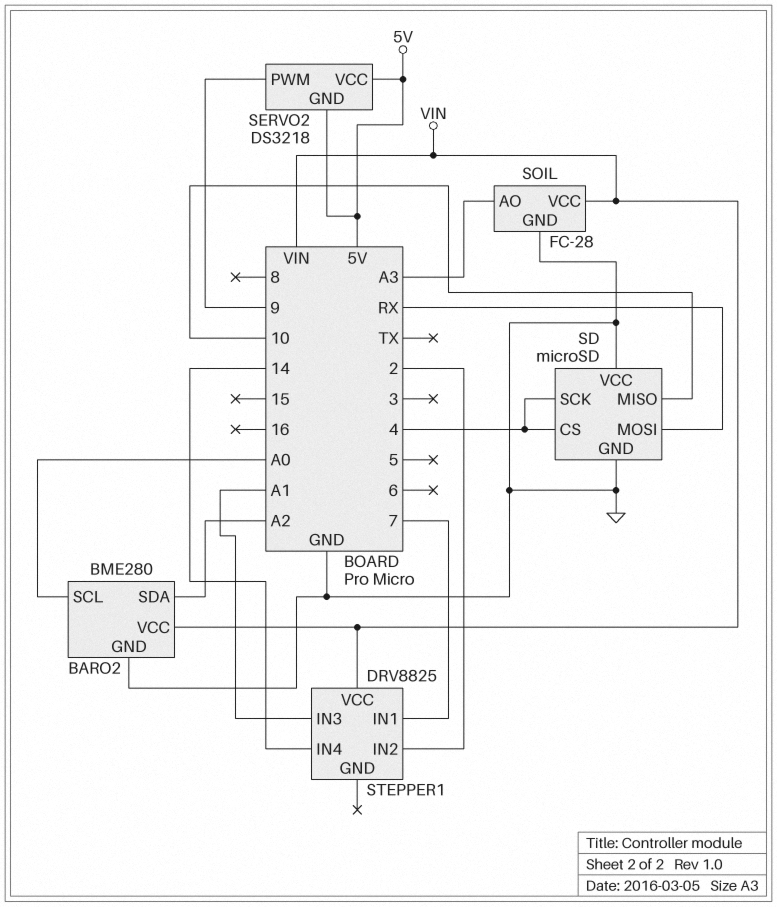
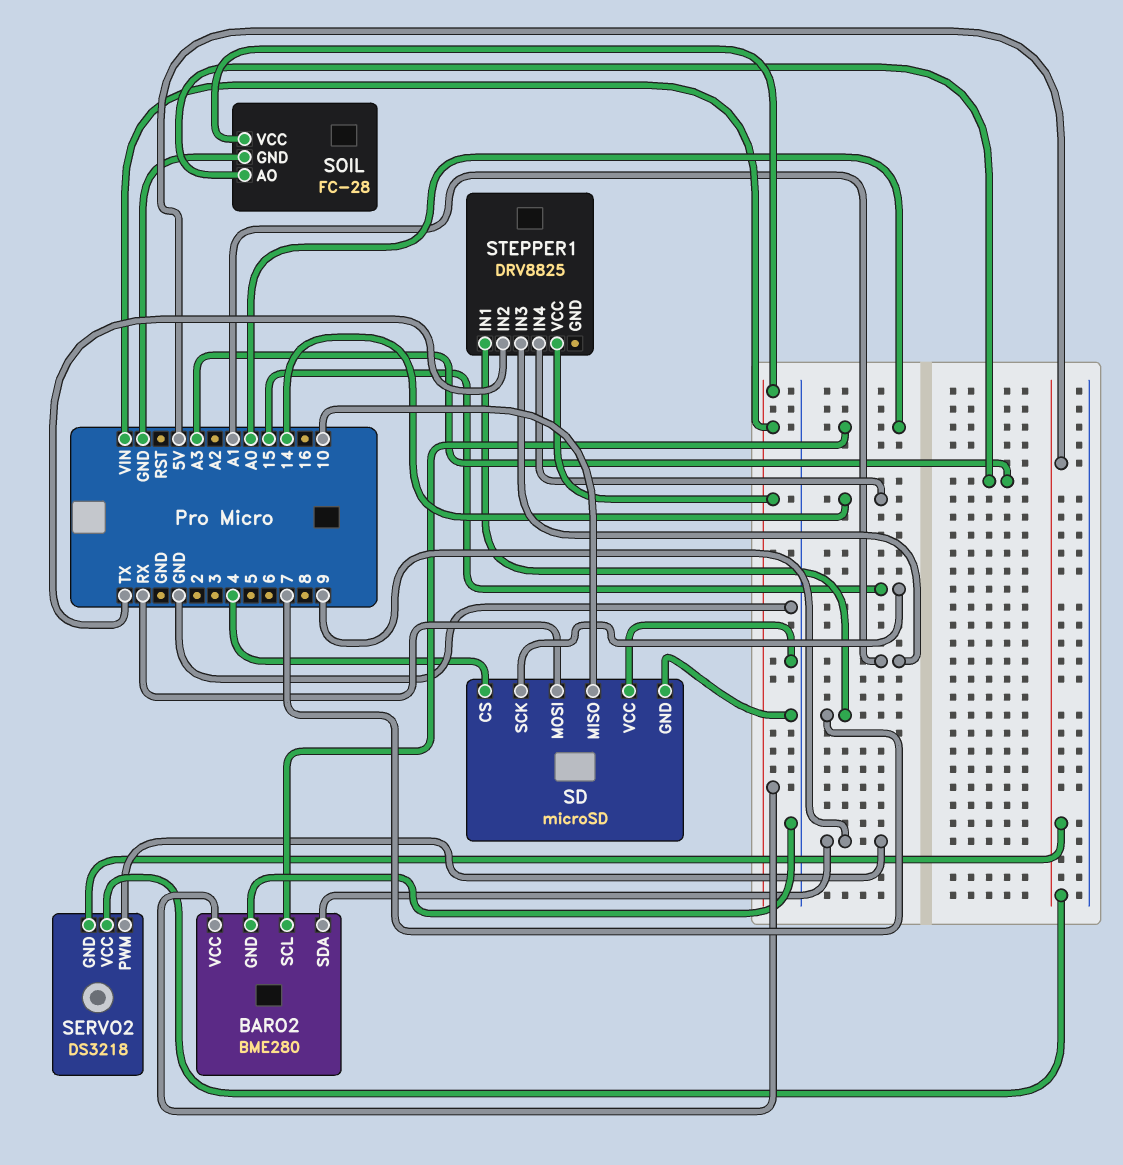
BARO2 pin SDA: A2 -> 9
SD pin SCK: 4 -> 15
STEPPER1 pin IN2: 2 -> TX

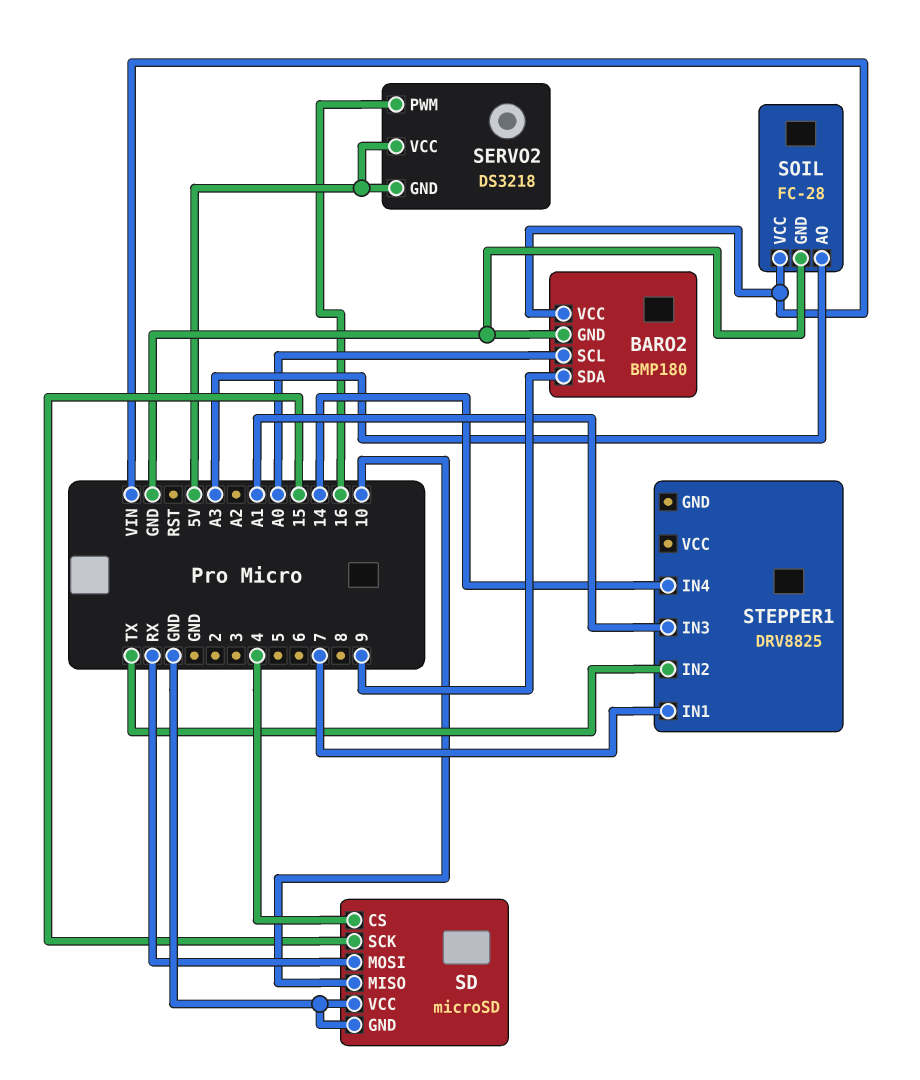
BARO2: BME280 -> BMP180
SERVO2 pin PWM: 9 -> 16
STEPPER1 pin VCC: VIN -> none

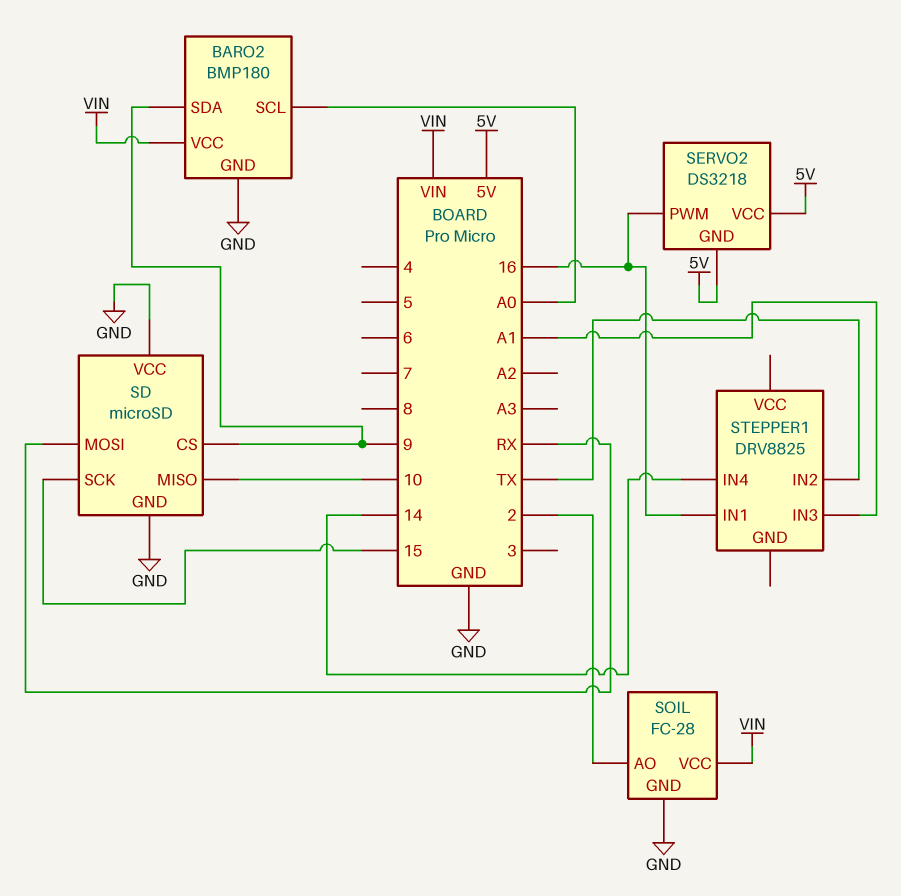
SD pin CS: 4 -> 9
SOIL pin AO: A3 -> 2
STEPPER1 pin IN1: 7 -> 16

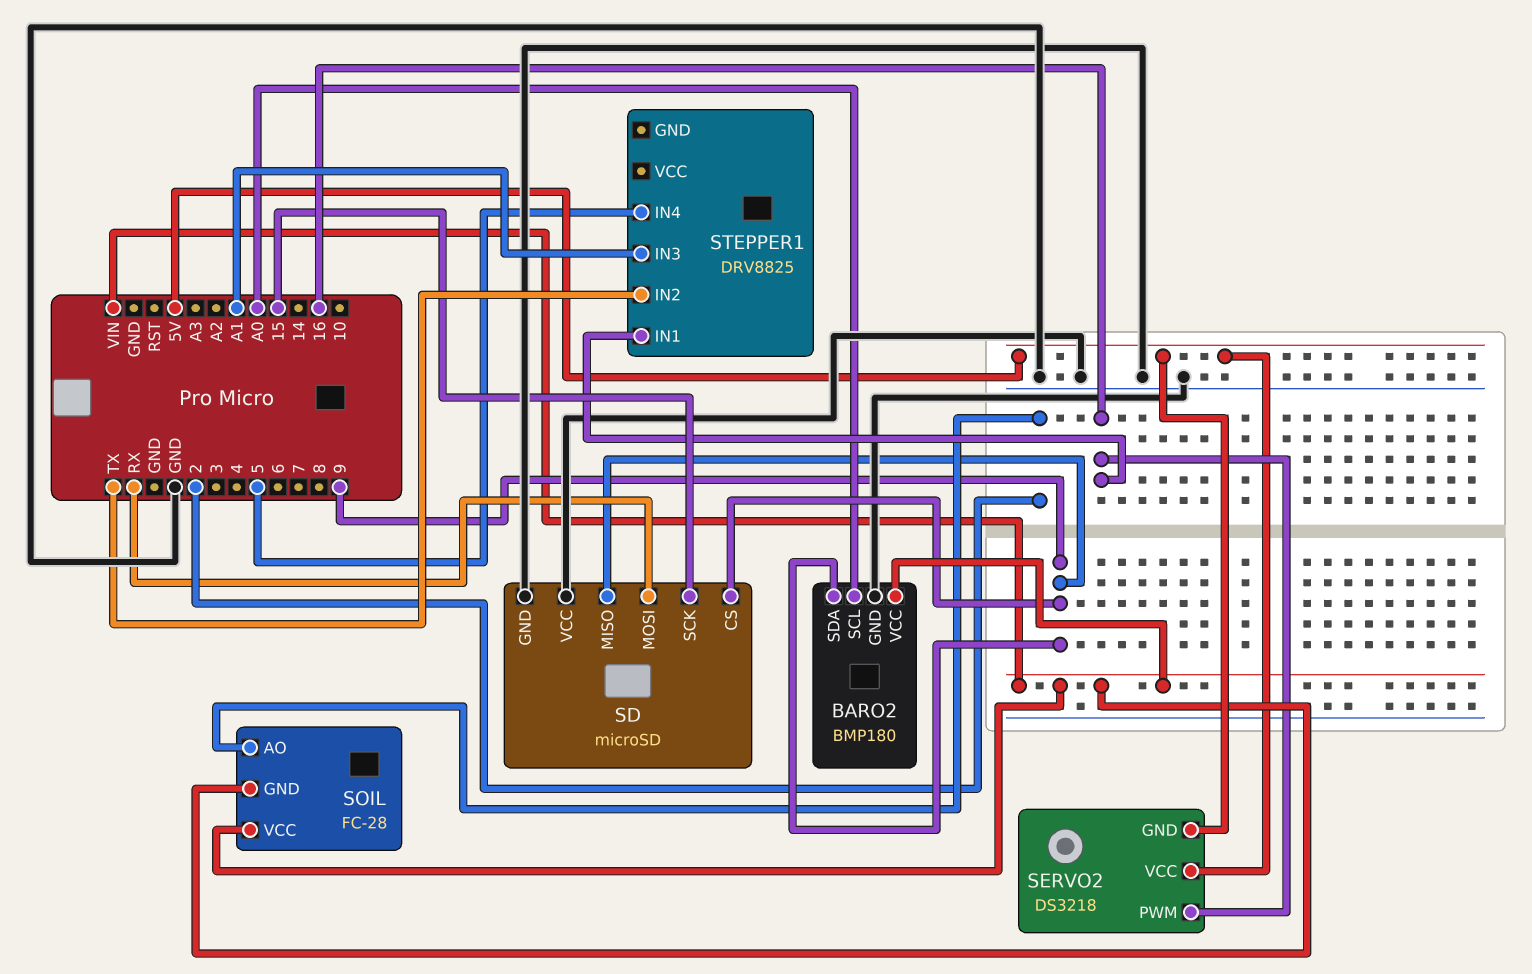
SD pin MISO: 10 -> 9
SOIL pin GND: GND -> VIN
STEPPER1 pin IN4: 14 -> 5

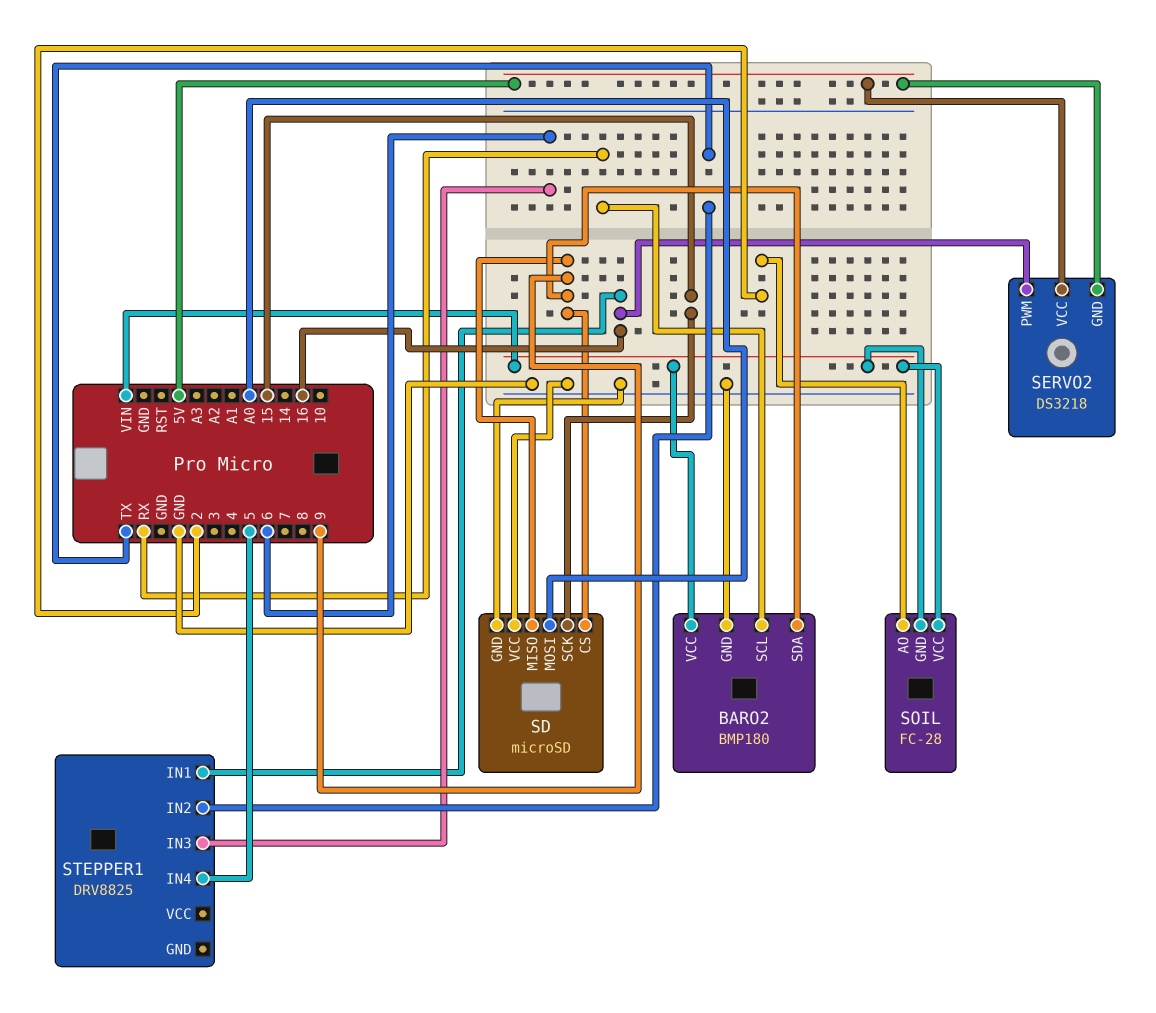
BARO2 pin SCL: A0 -> RX
SD pin MOSI: RX -> A0
STEPPER1 pin IN3: A1 -> 6

